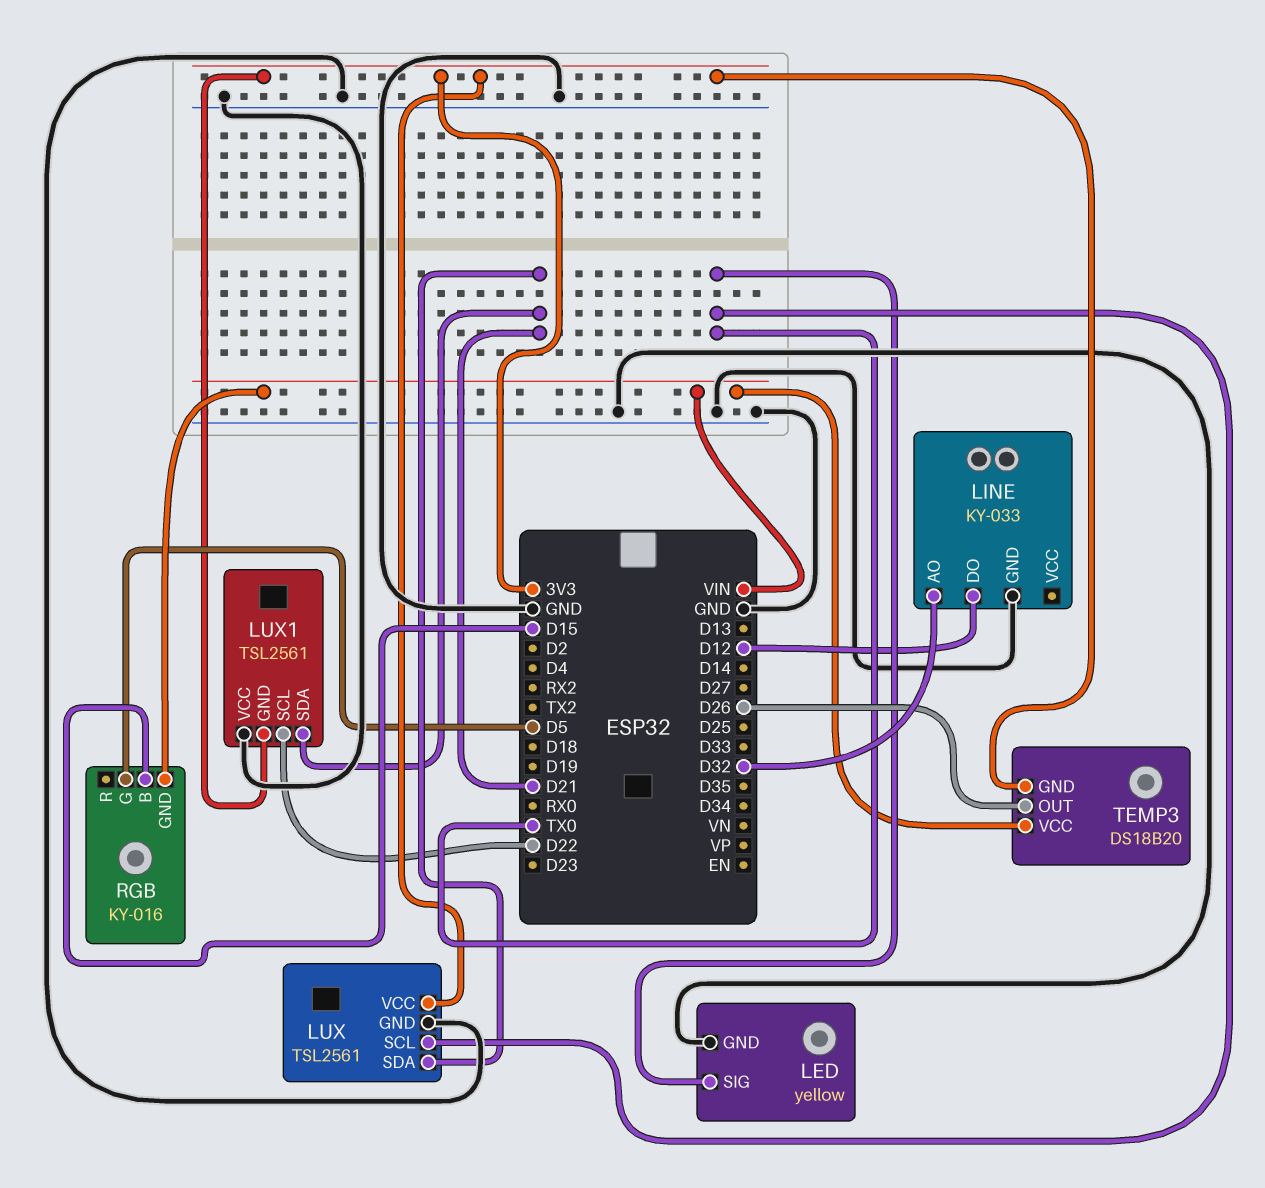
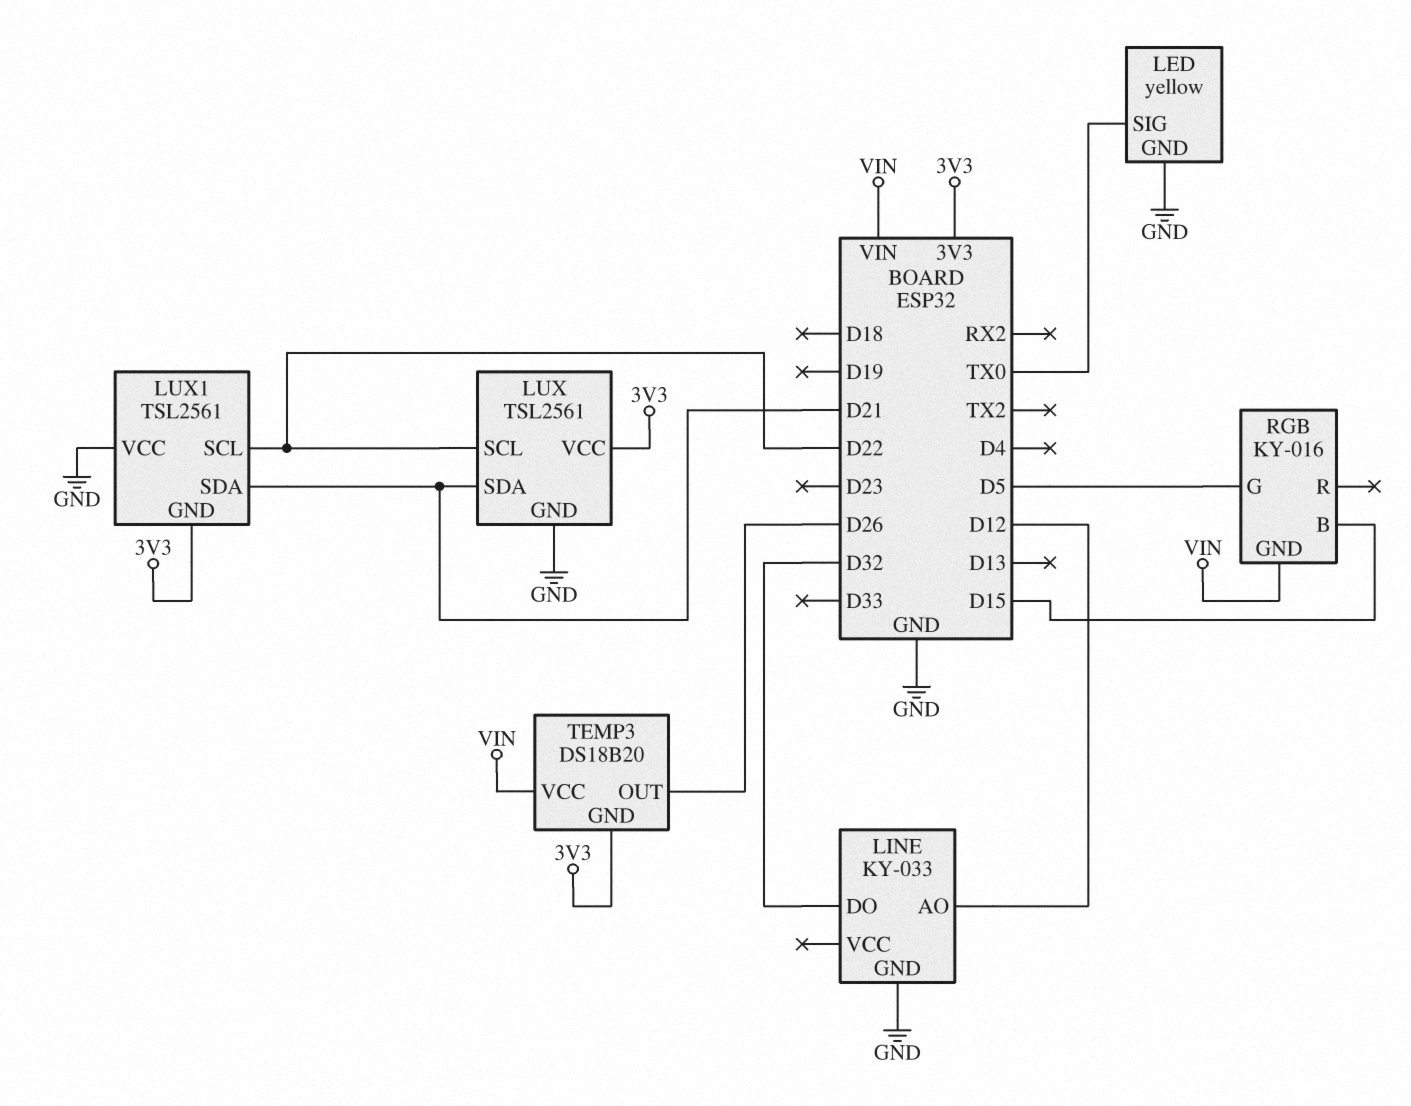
LINE pin AO: D32 -> D12
LINE pin DO: D12 -> D32
LUX pin SCL: TX0 -> D22

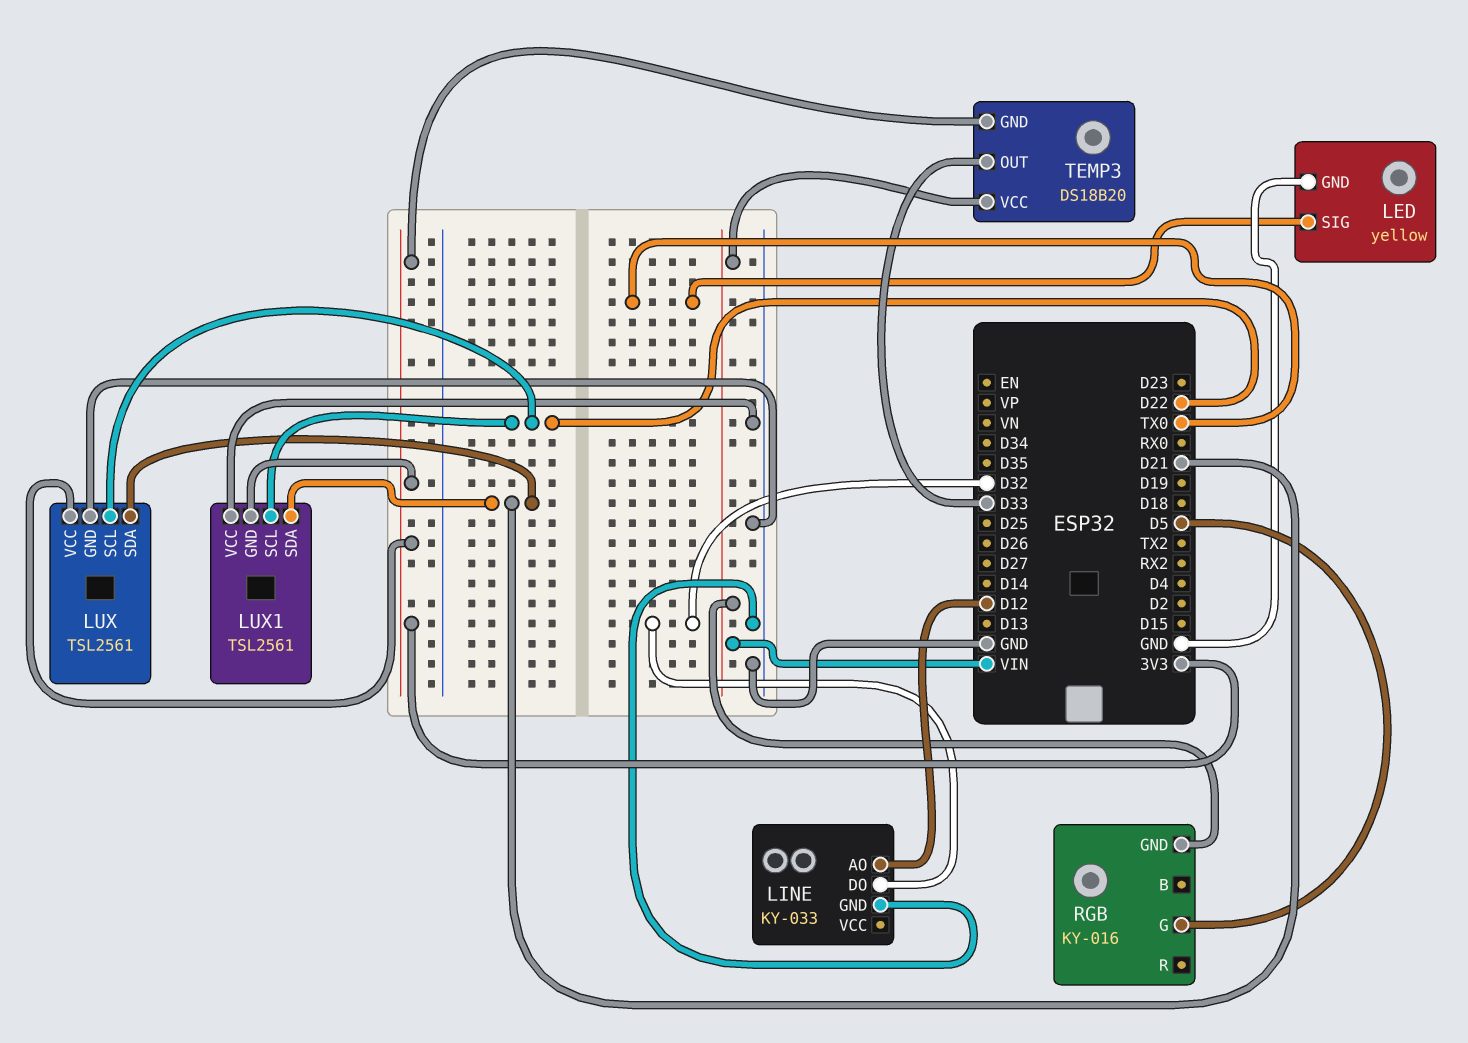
RGB pin B: D15 -> none
TEMP3 pin OUT: D26 -> D33

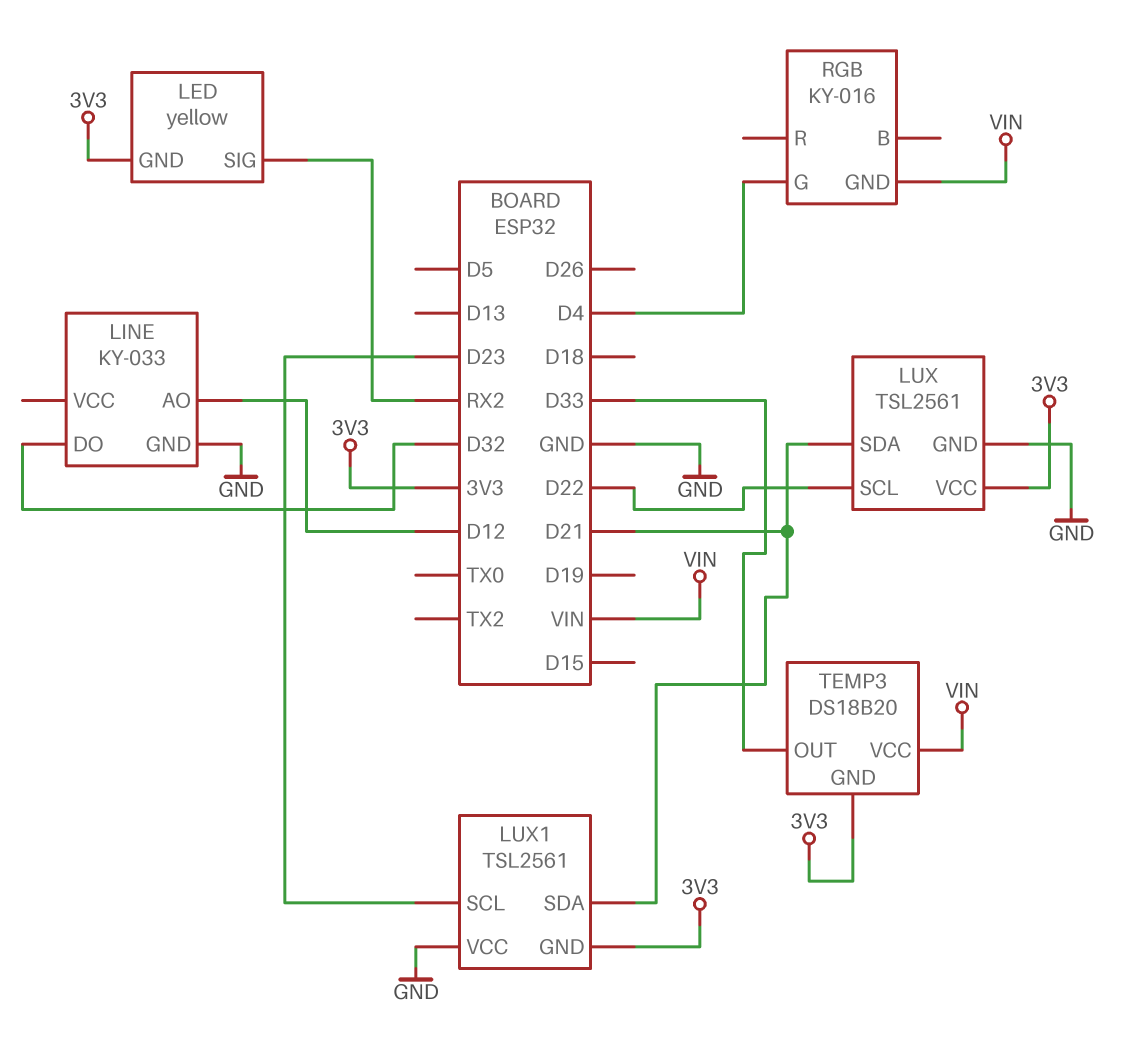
LED pin GND: GND -> 3V3
LED pin SIG: TX0 -> RX2
LUX1 pin SCL: D22 -> D23
RGB pin G: D5 -> D4

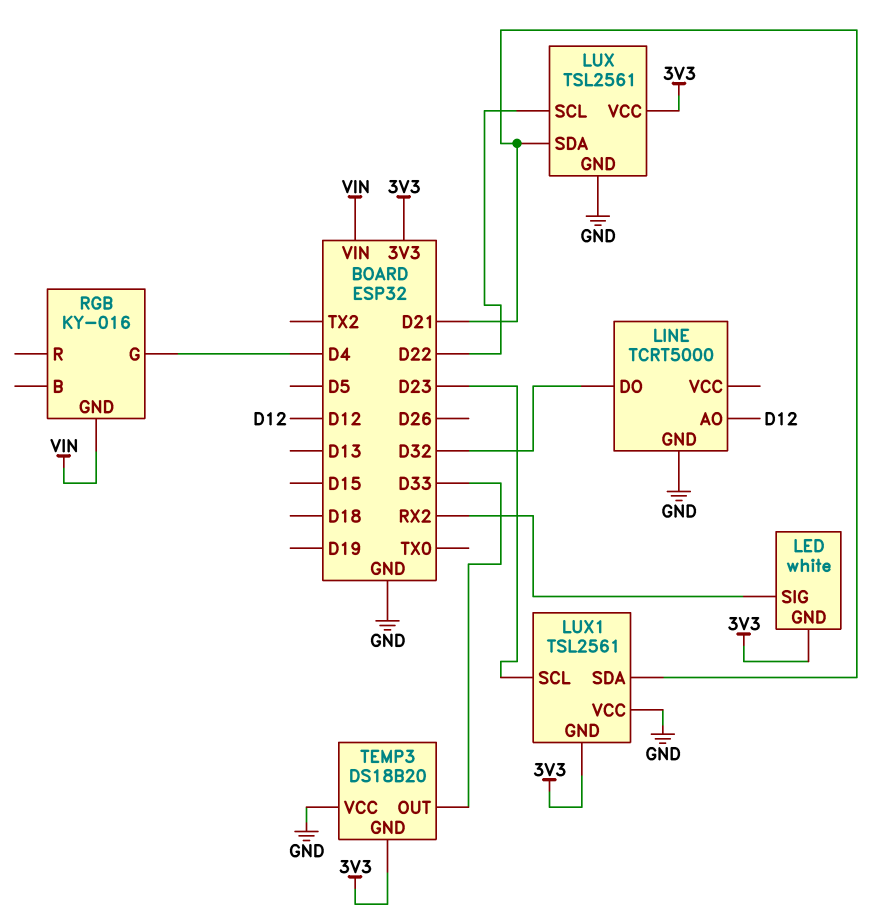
LED: yellow -> white
LINE: KY-033 -> TCRT5000
TEMP3 pin VCC: VIN -> GND

